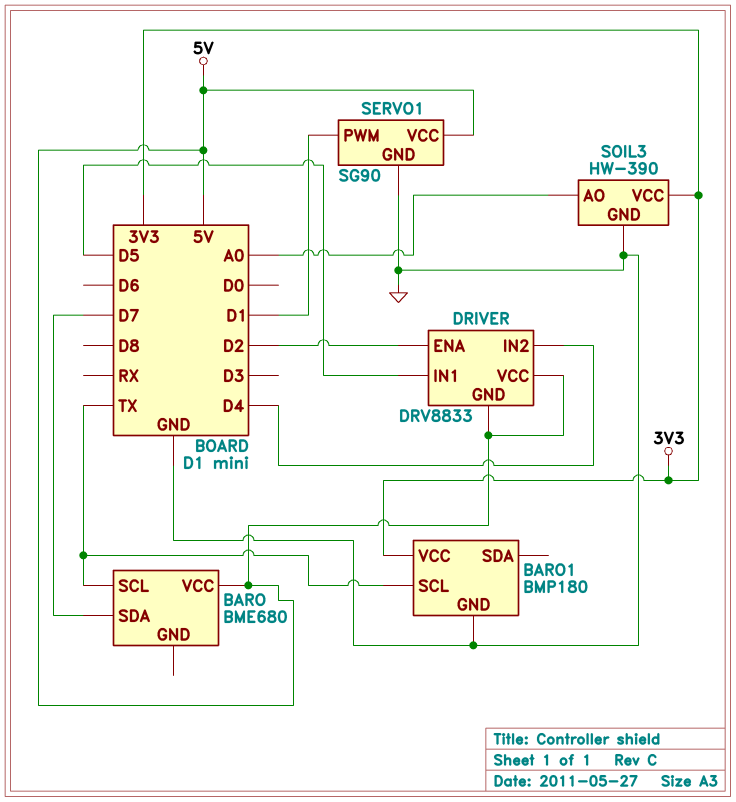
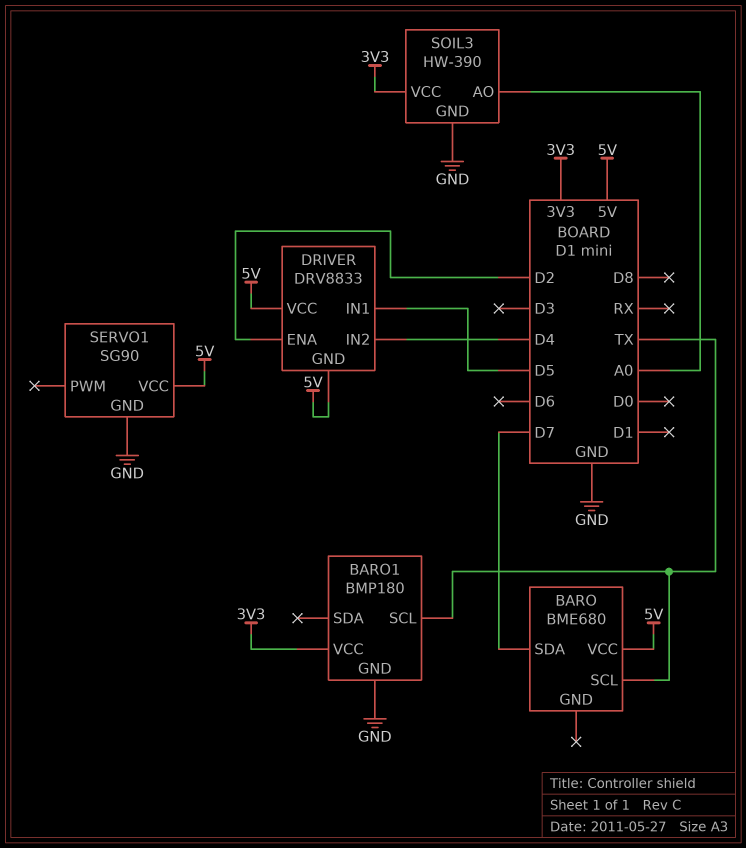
SERVO1 pin PWM: D1 -> none

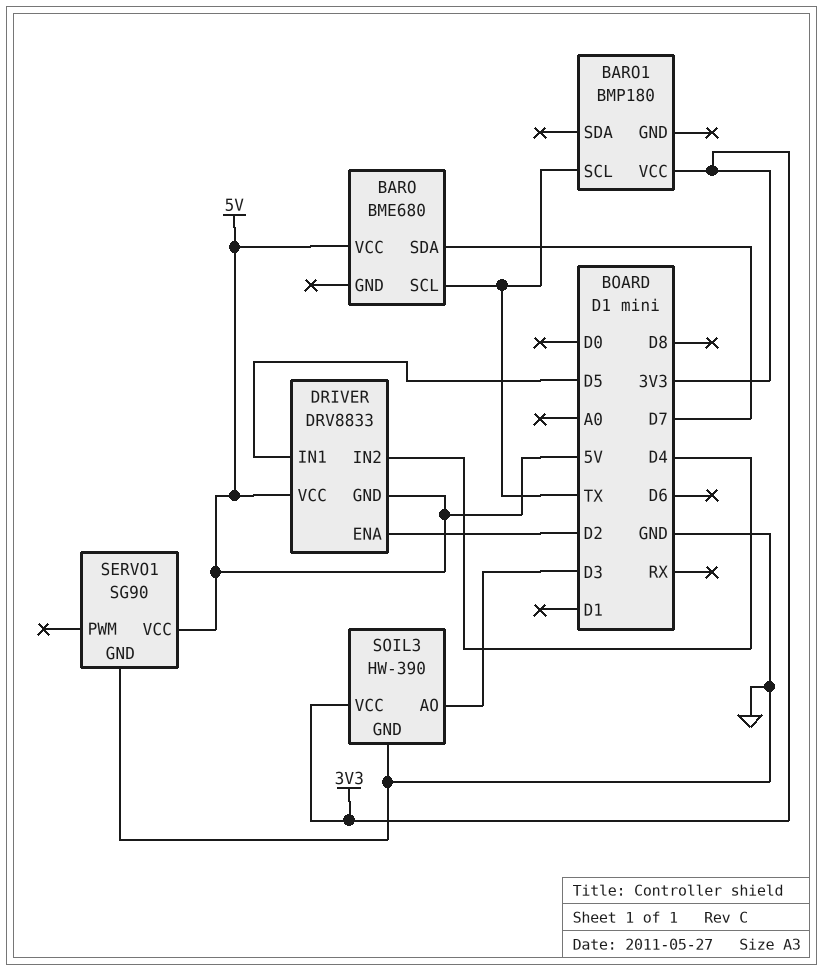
BARO1 pin GND: GND -> none
SOIL3 pin AO: A0 -> D3

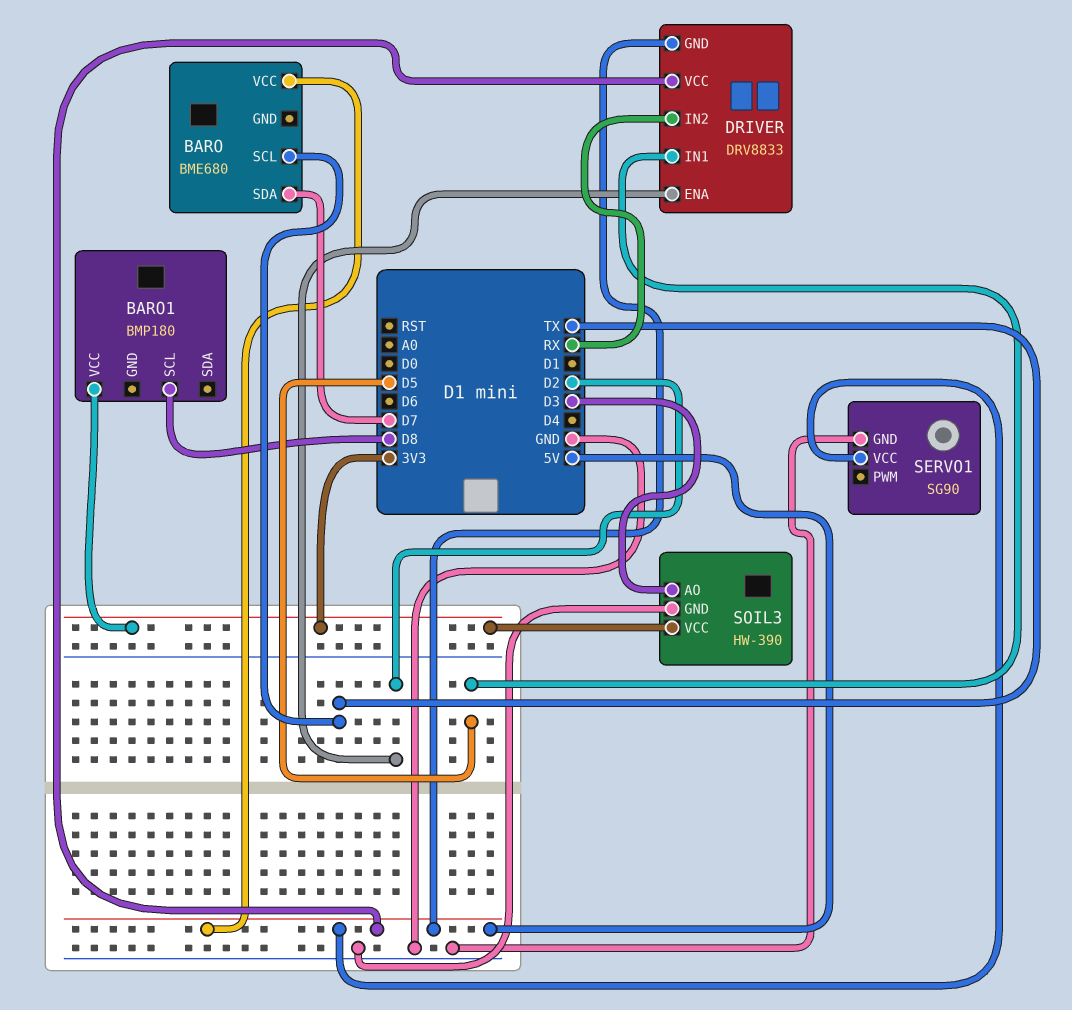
BARO1 pin SCL: TX -> D8
DRIVER pin IN2: D4 -> RX

